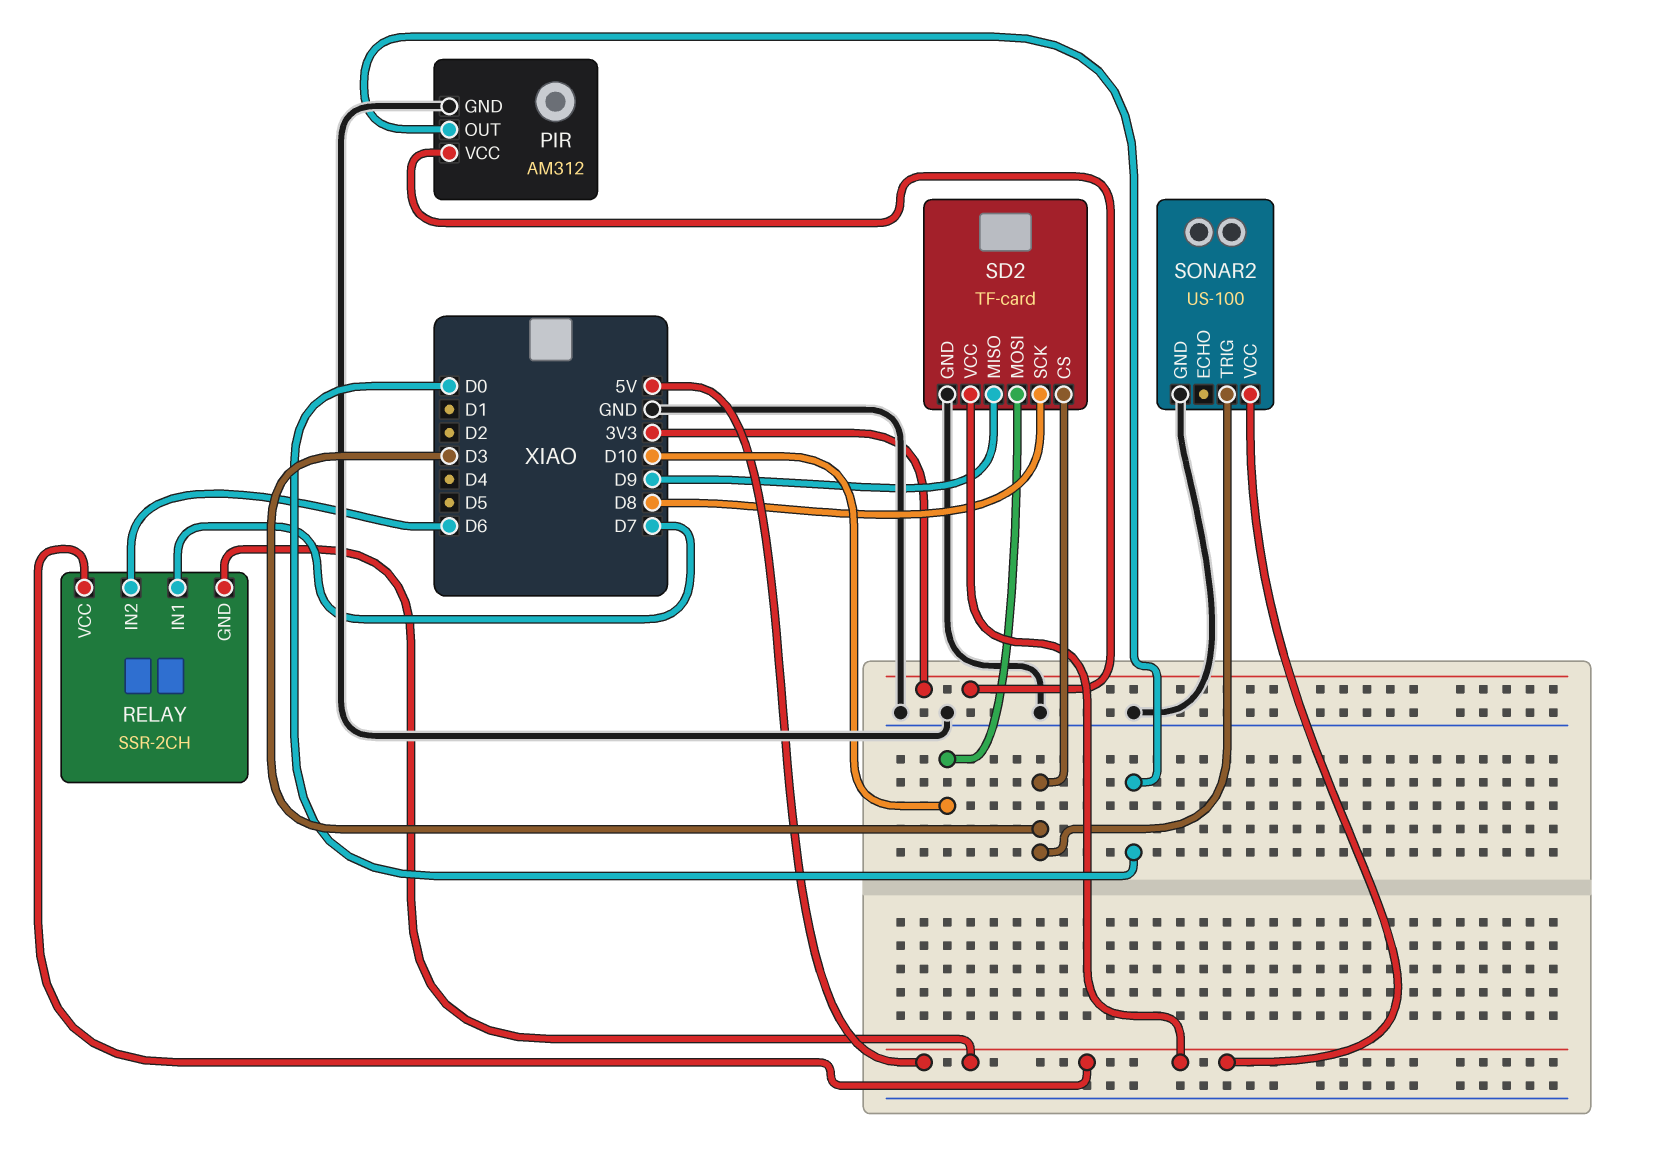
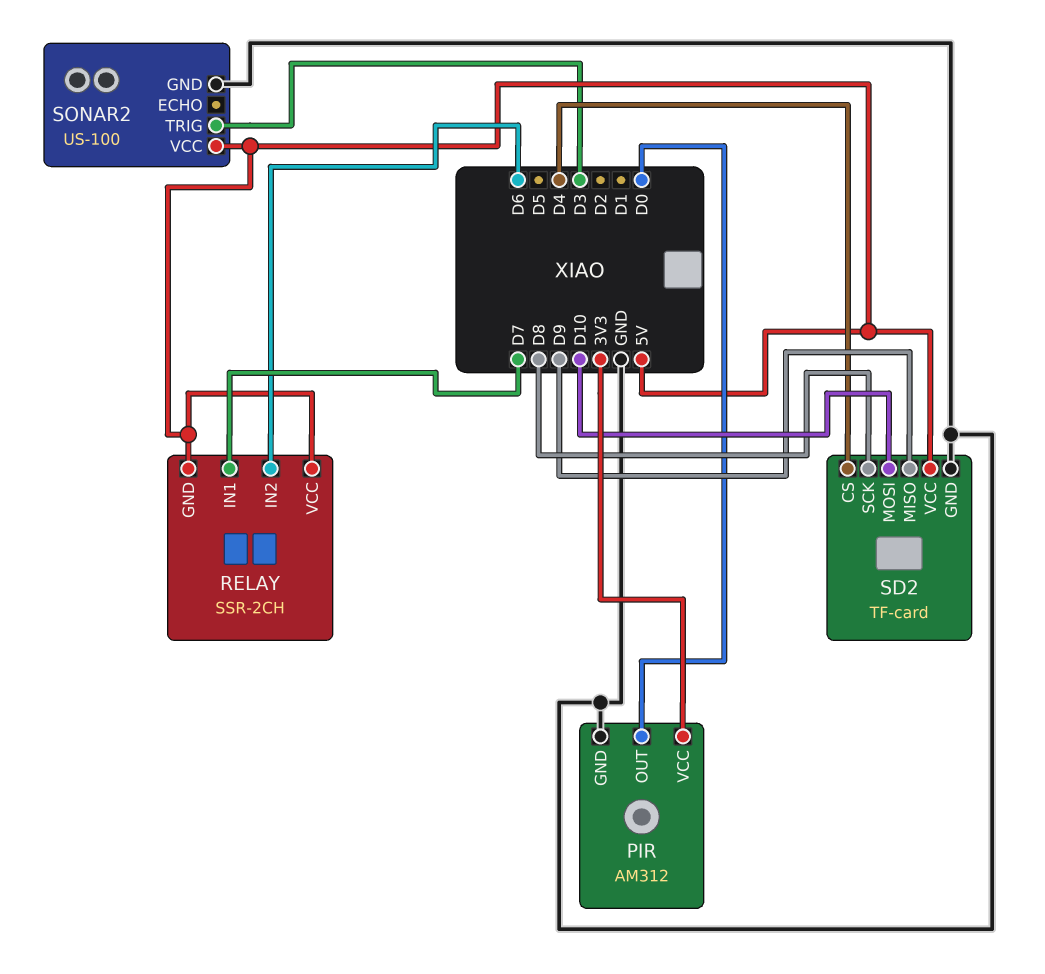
SD2 pin CS: D3 -> D4

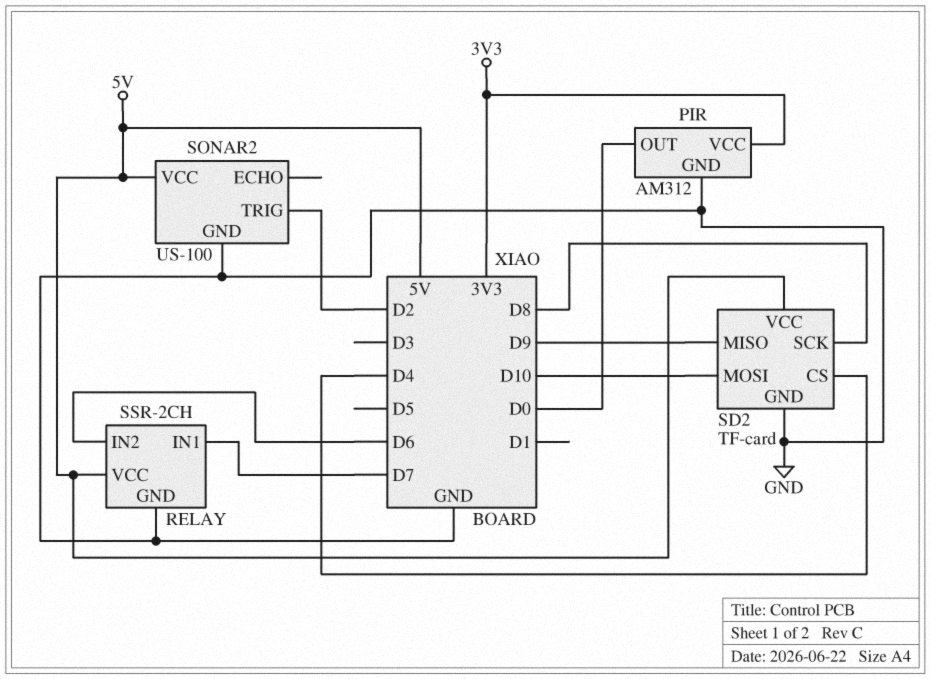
RELAY pin GND: 5V -> GND
SONAR2 pin TRIG: D3 -> D2

